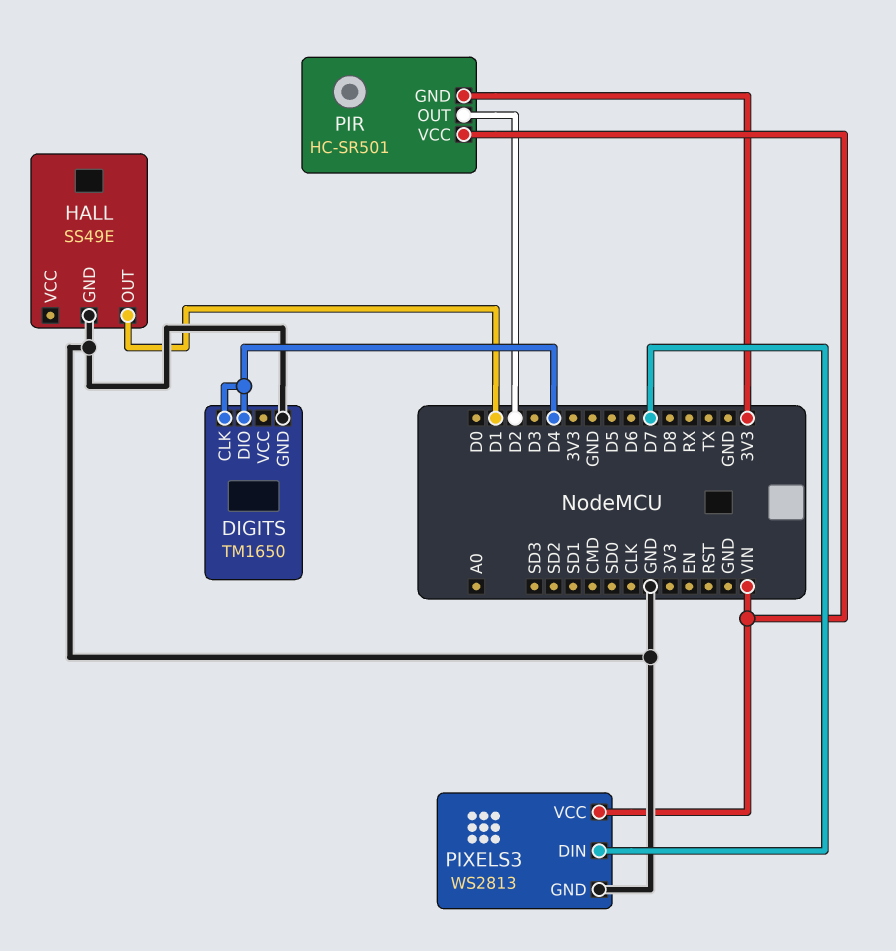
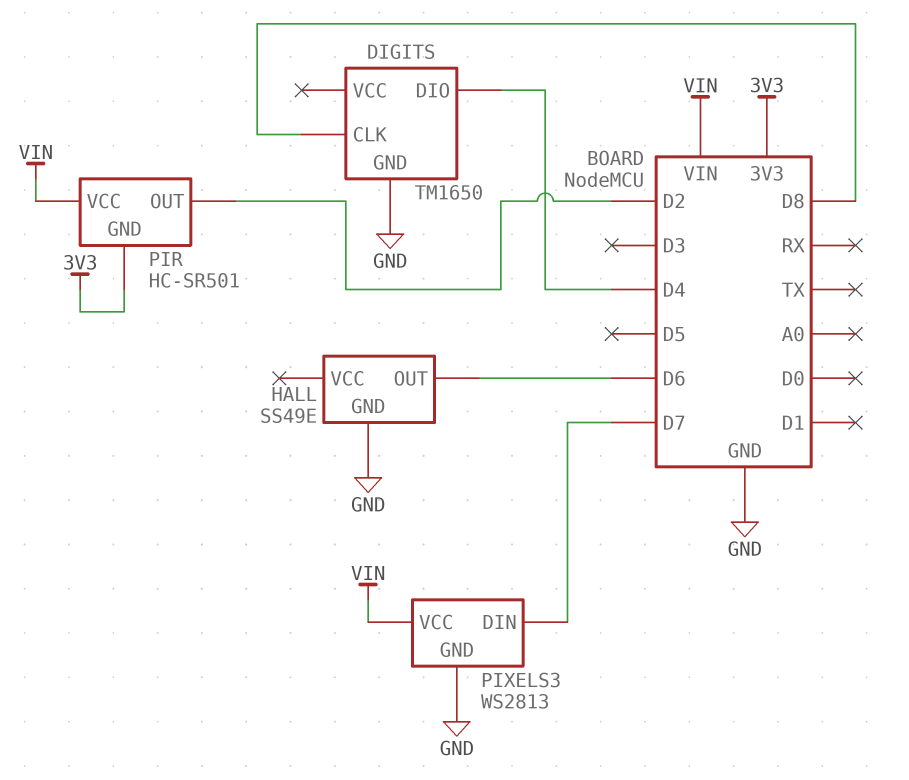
DIGITS pin CLK: D4 -> D8
HALL pin OUT: D1 -> D6

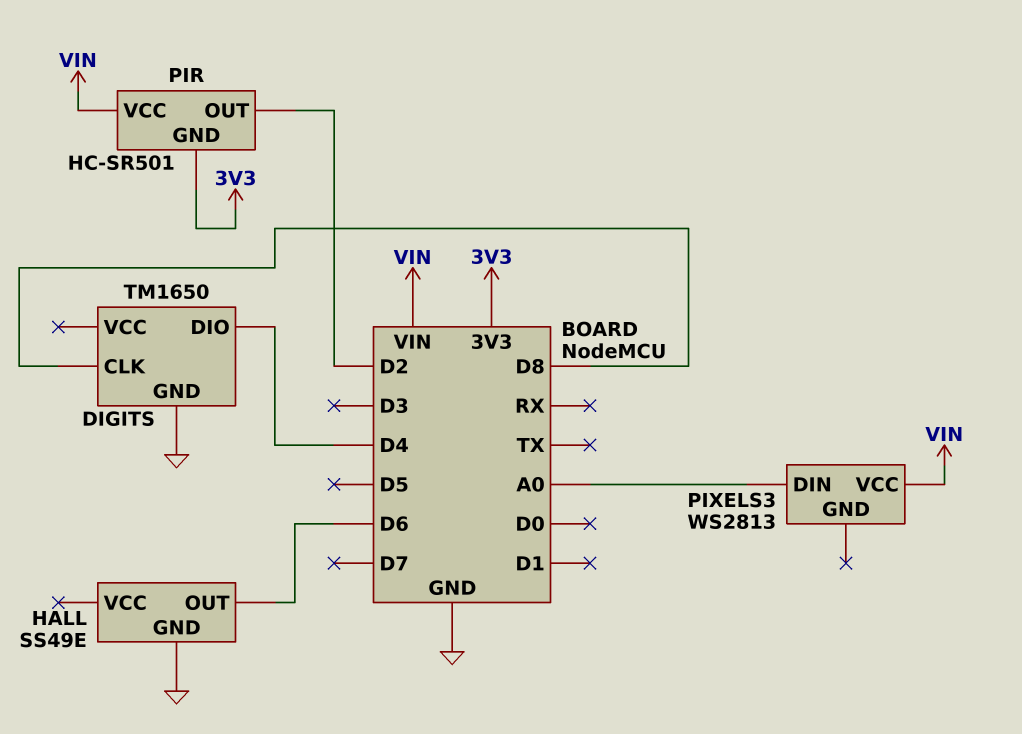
PIXELS3 pin DIN: D7 -> A0
PIXELS3 pin GND: GND -> none

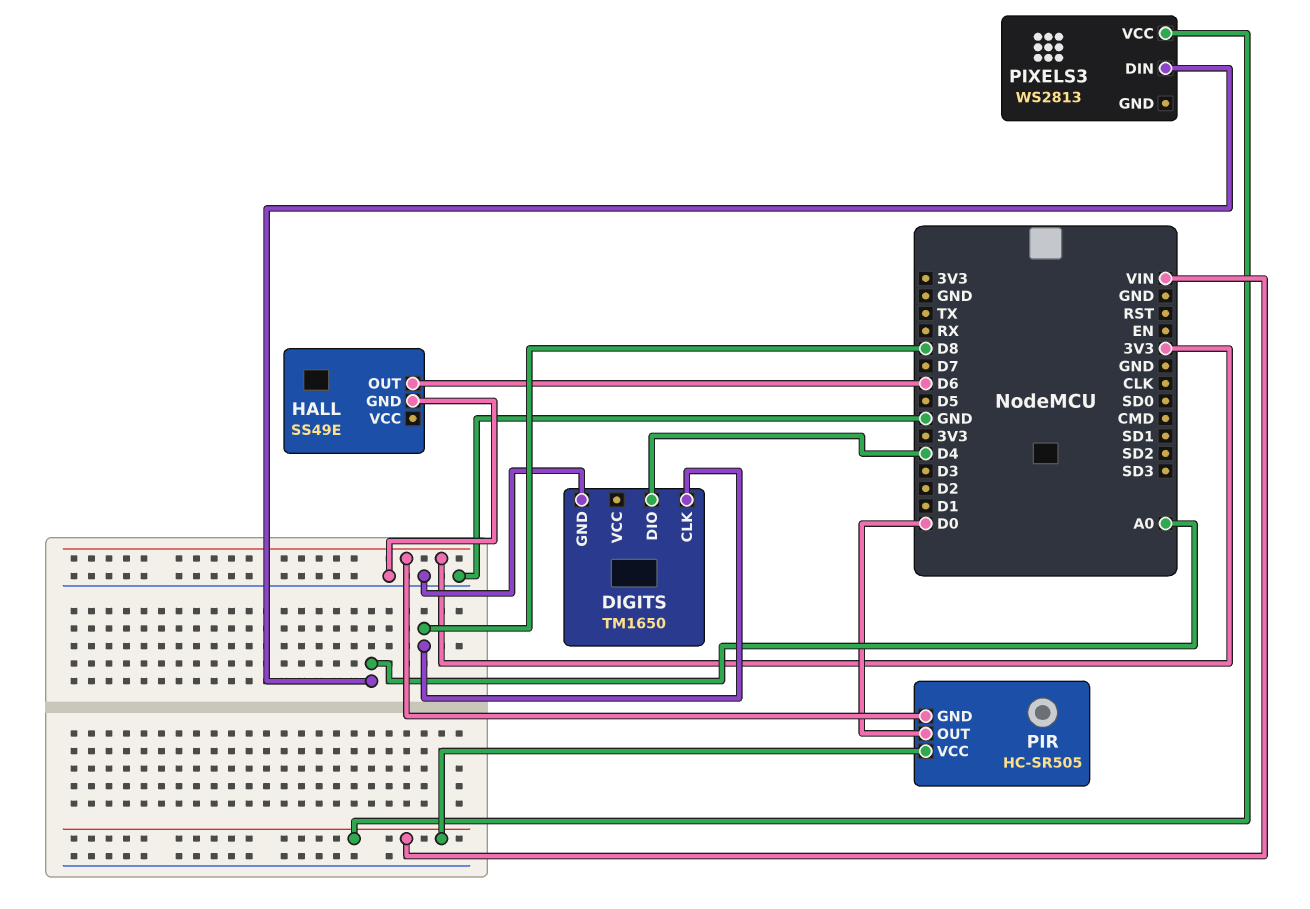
PIR: HC-SR501 -> HC-SR505
PIR pin OUT: D2 -> D0

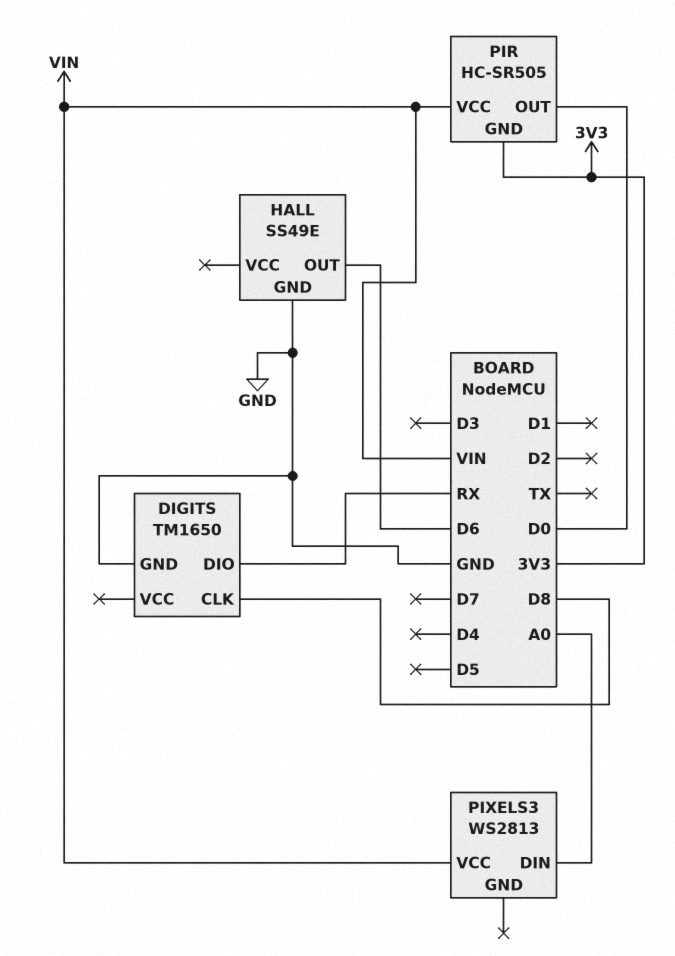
DIGITS pin DIO: D4 -> RX

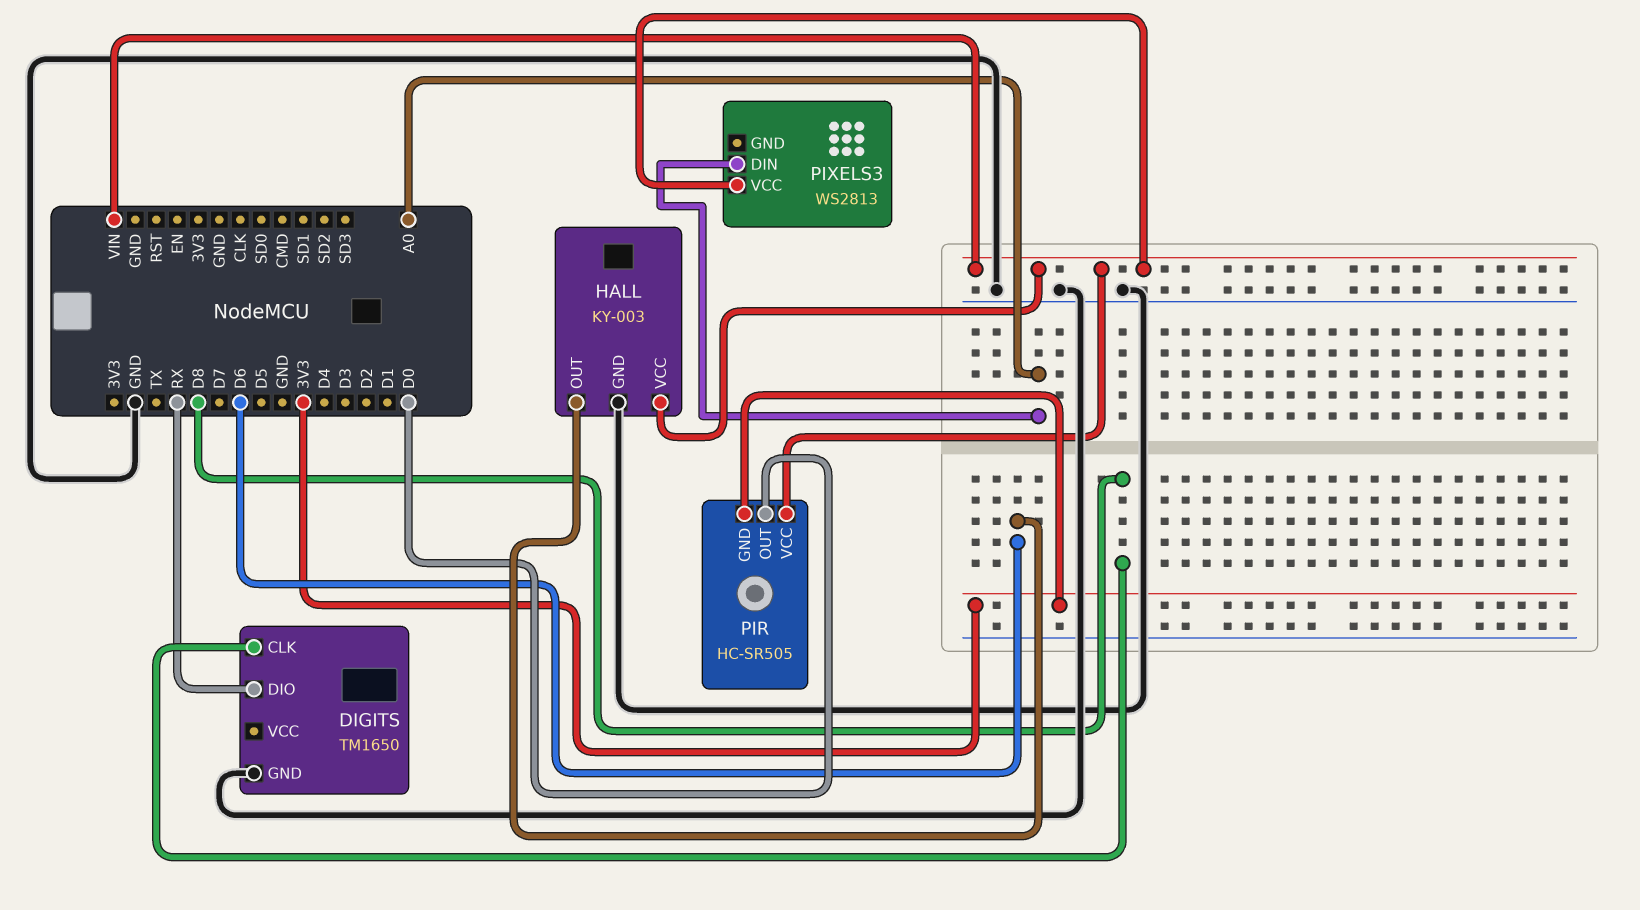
HALL: SS49E -> KY-003
HALL pin VCC: none -> VIN

